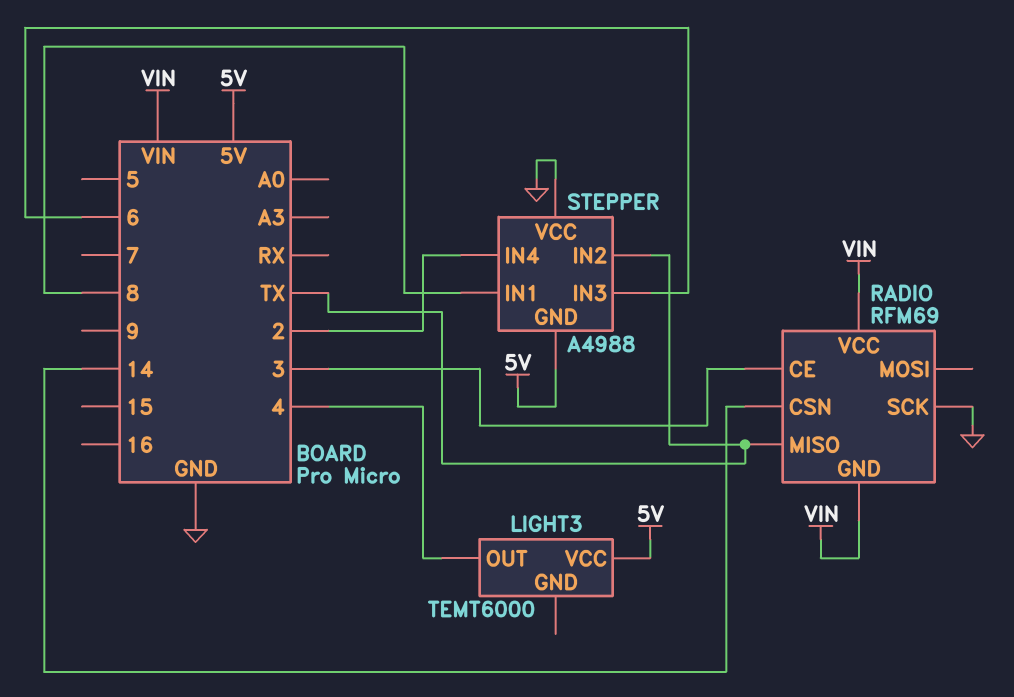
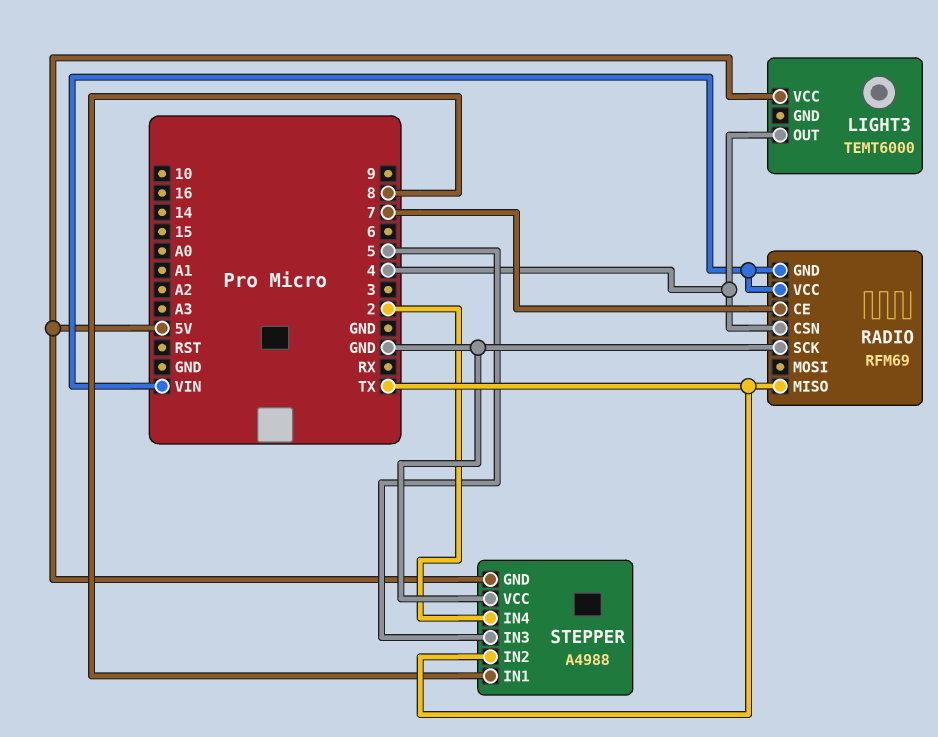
RADIO pin CE: 3 -> 7
RADIO pin CSN: 14 -> 4
STEPPER pin IN3: 6 -> 5

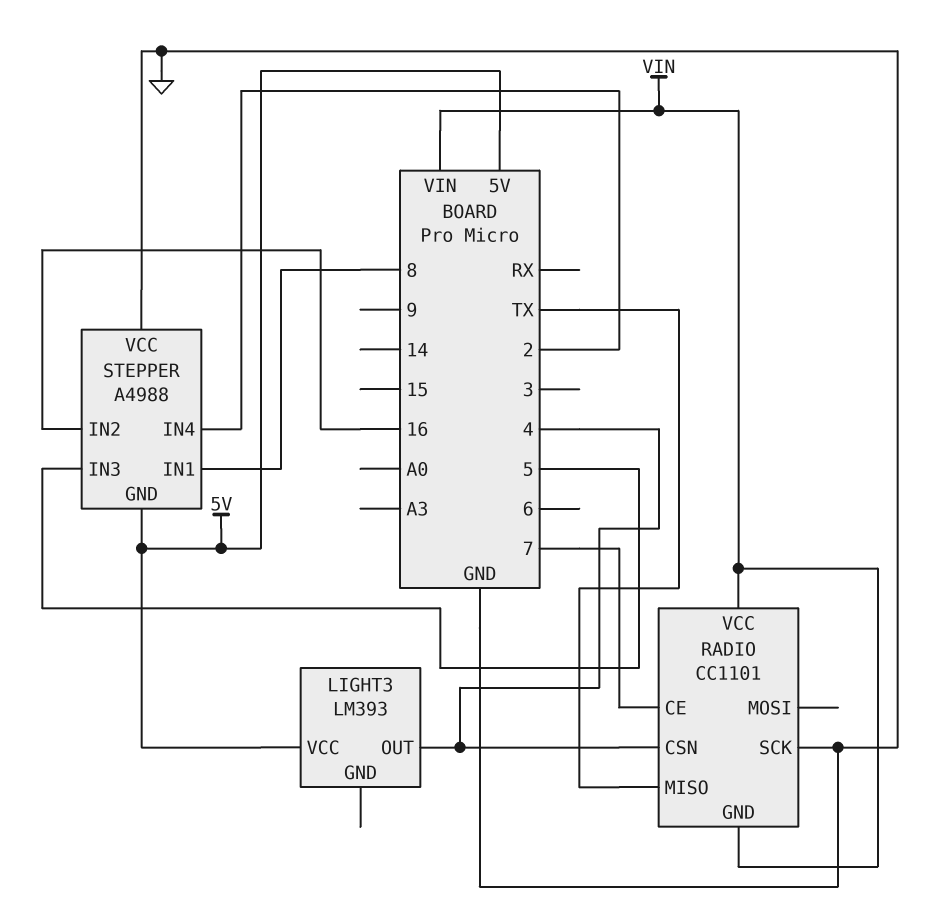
LIGHT3: TEMT6000 -> LM393
RADIO: RFM69 -> CC1101
STEPPER pin IN2: TX -> 16

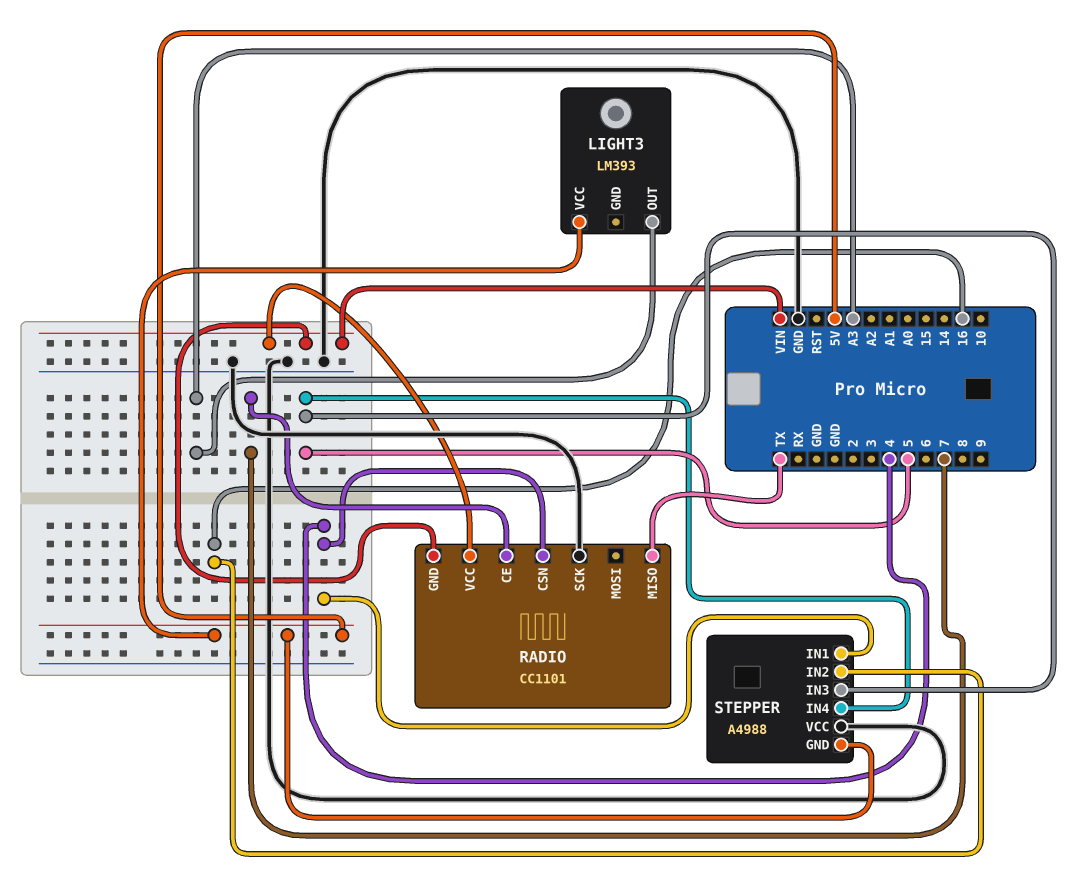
LIGHT3 pin OUT: 4 -> A3
STEPPER pin IN1: 8 -> 4
STEPPER pin IN4: 2 -> 5

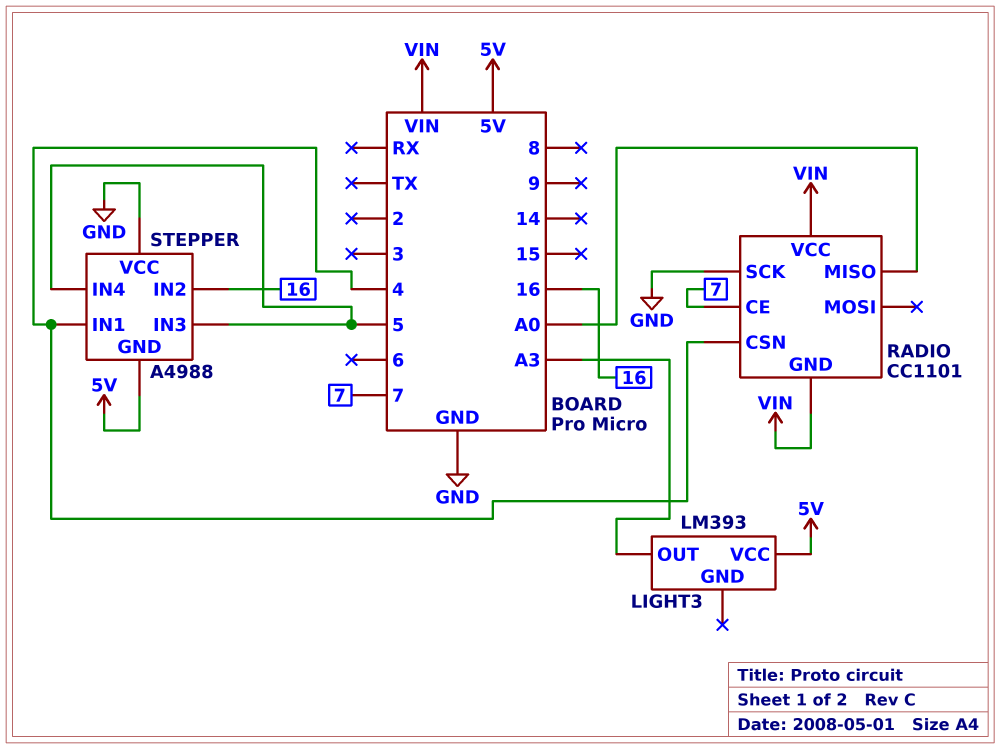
RADIO pin MISO: TX -> A0

